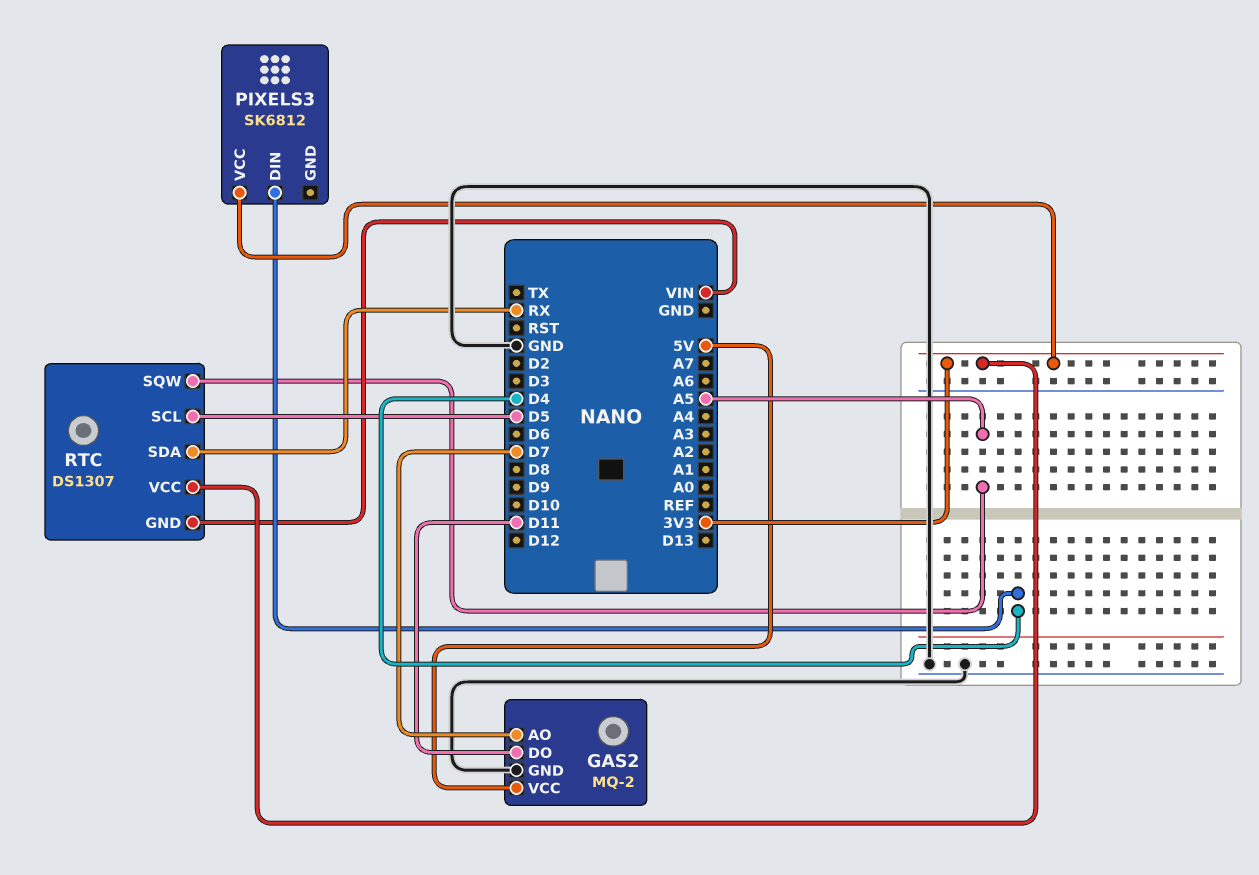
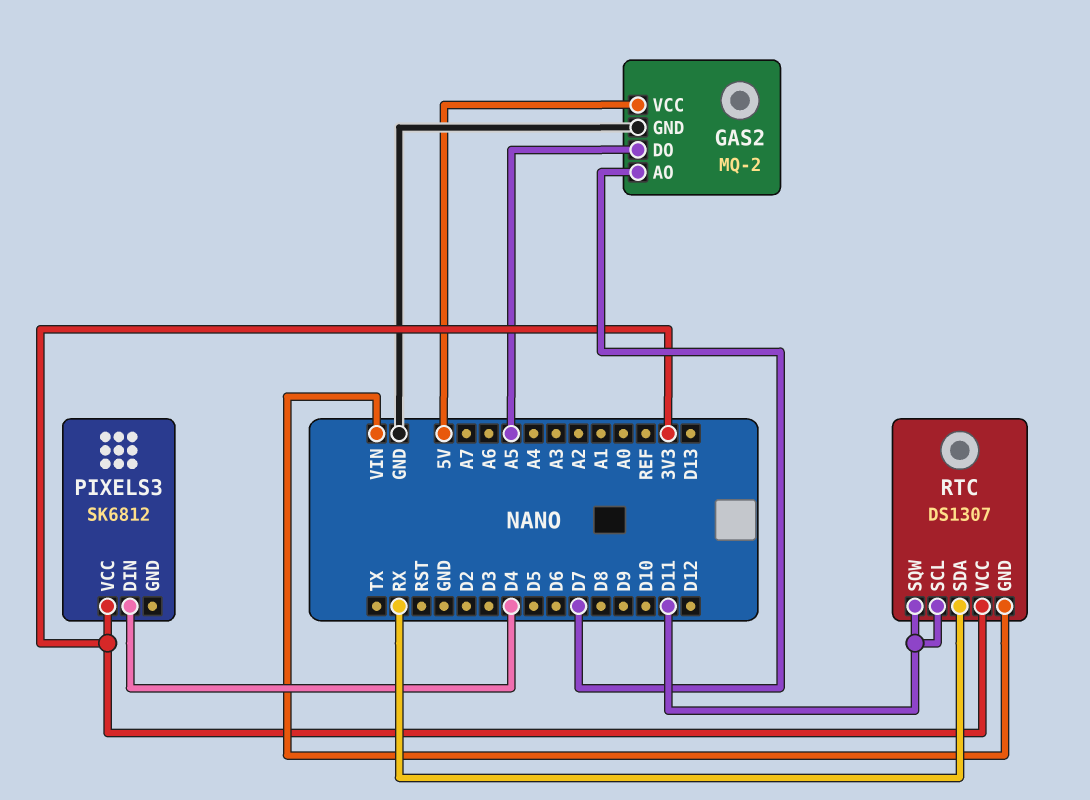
GAS2 pin DO: D11 -> A5
RTC pin SCL: D5 -> D11
RTC pin SQW: A5 -> D11

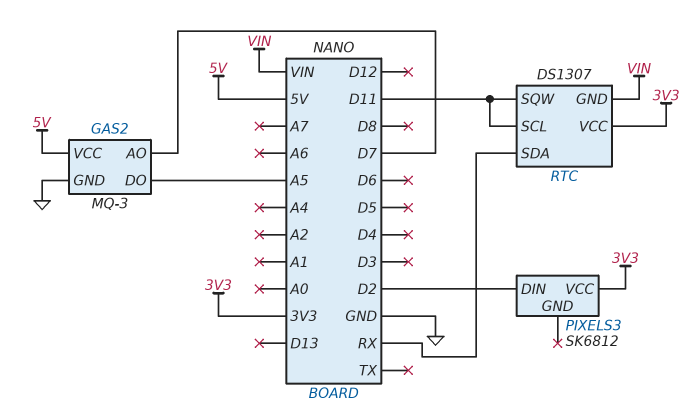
GAS2: MQ-2 -> MQ-3
PIXELS3 pin DIN: D4 -> D2

